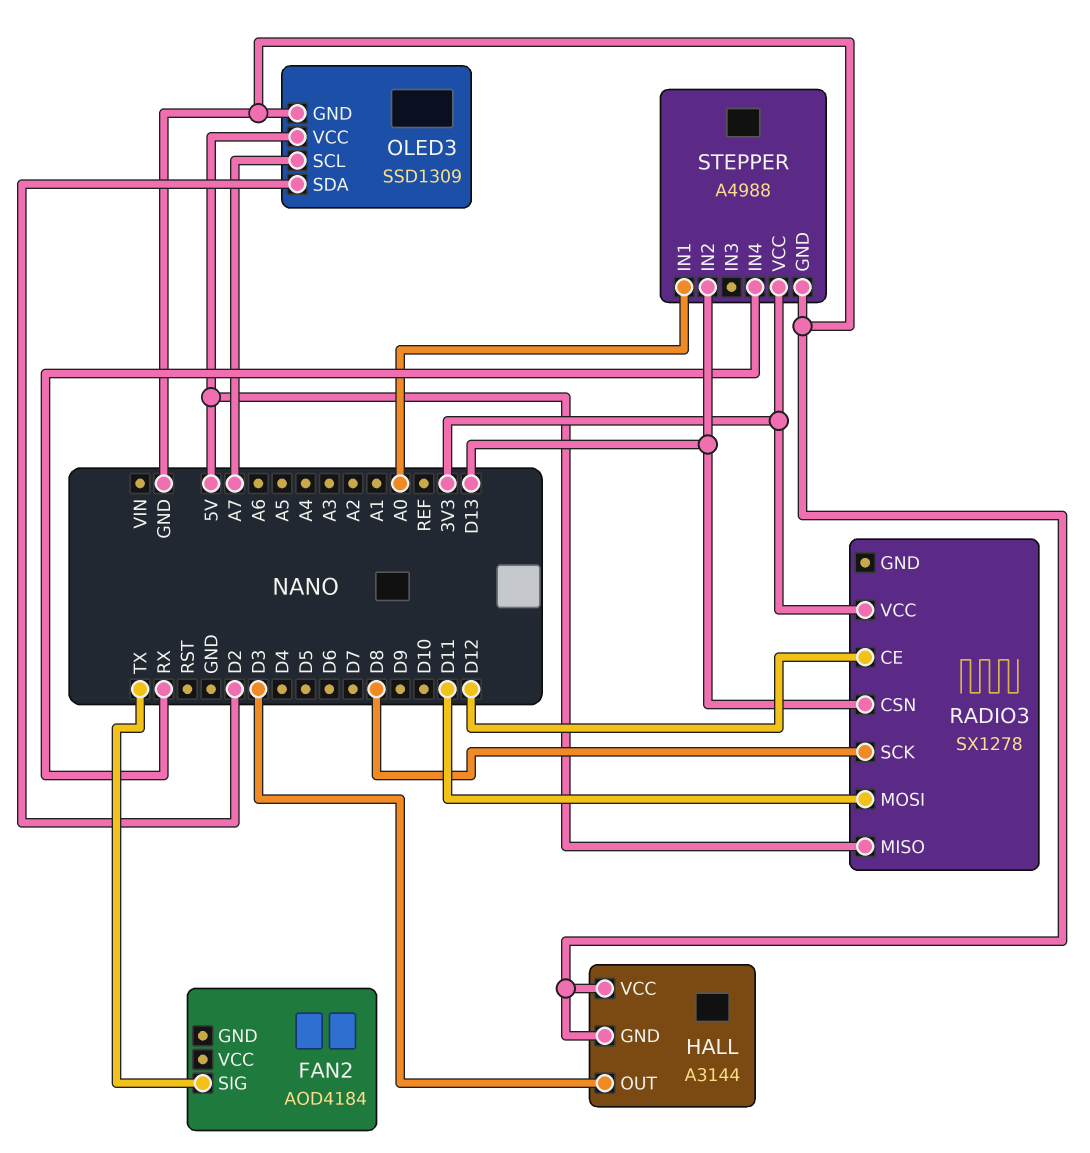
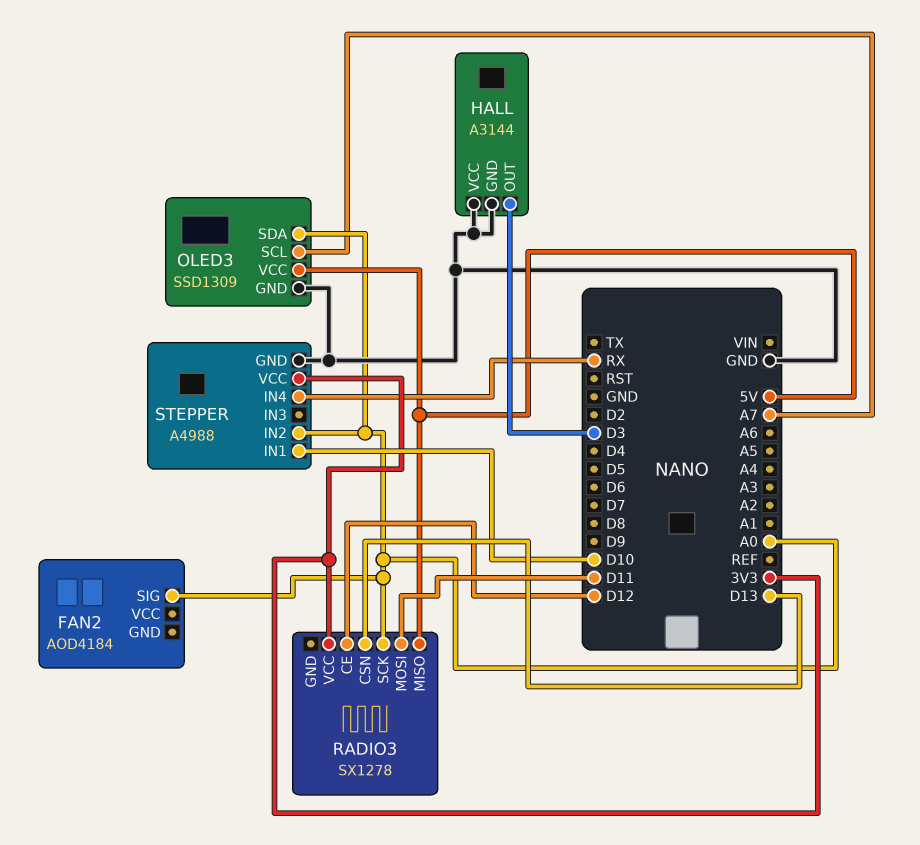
FAN2 pin SIG: TX -> A0
OLED3 pin SDA: D2 -> A0
RADIO3 pin SCK: D8 -> A0
STEPPER pin IN1: A0 -> D10
STEPPER pin IN2: D13 -> A0

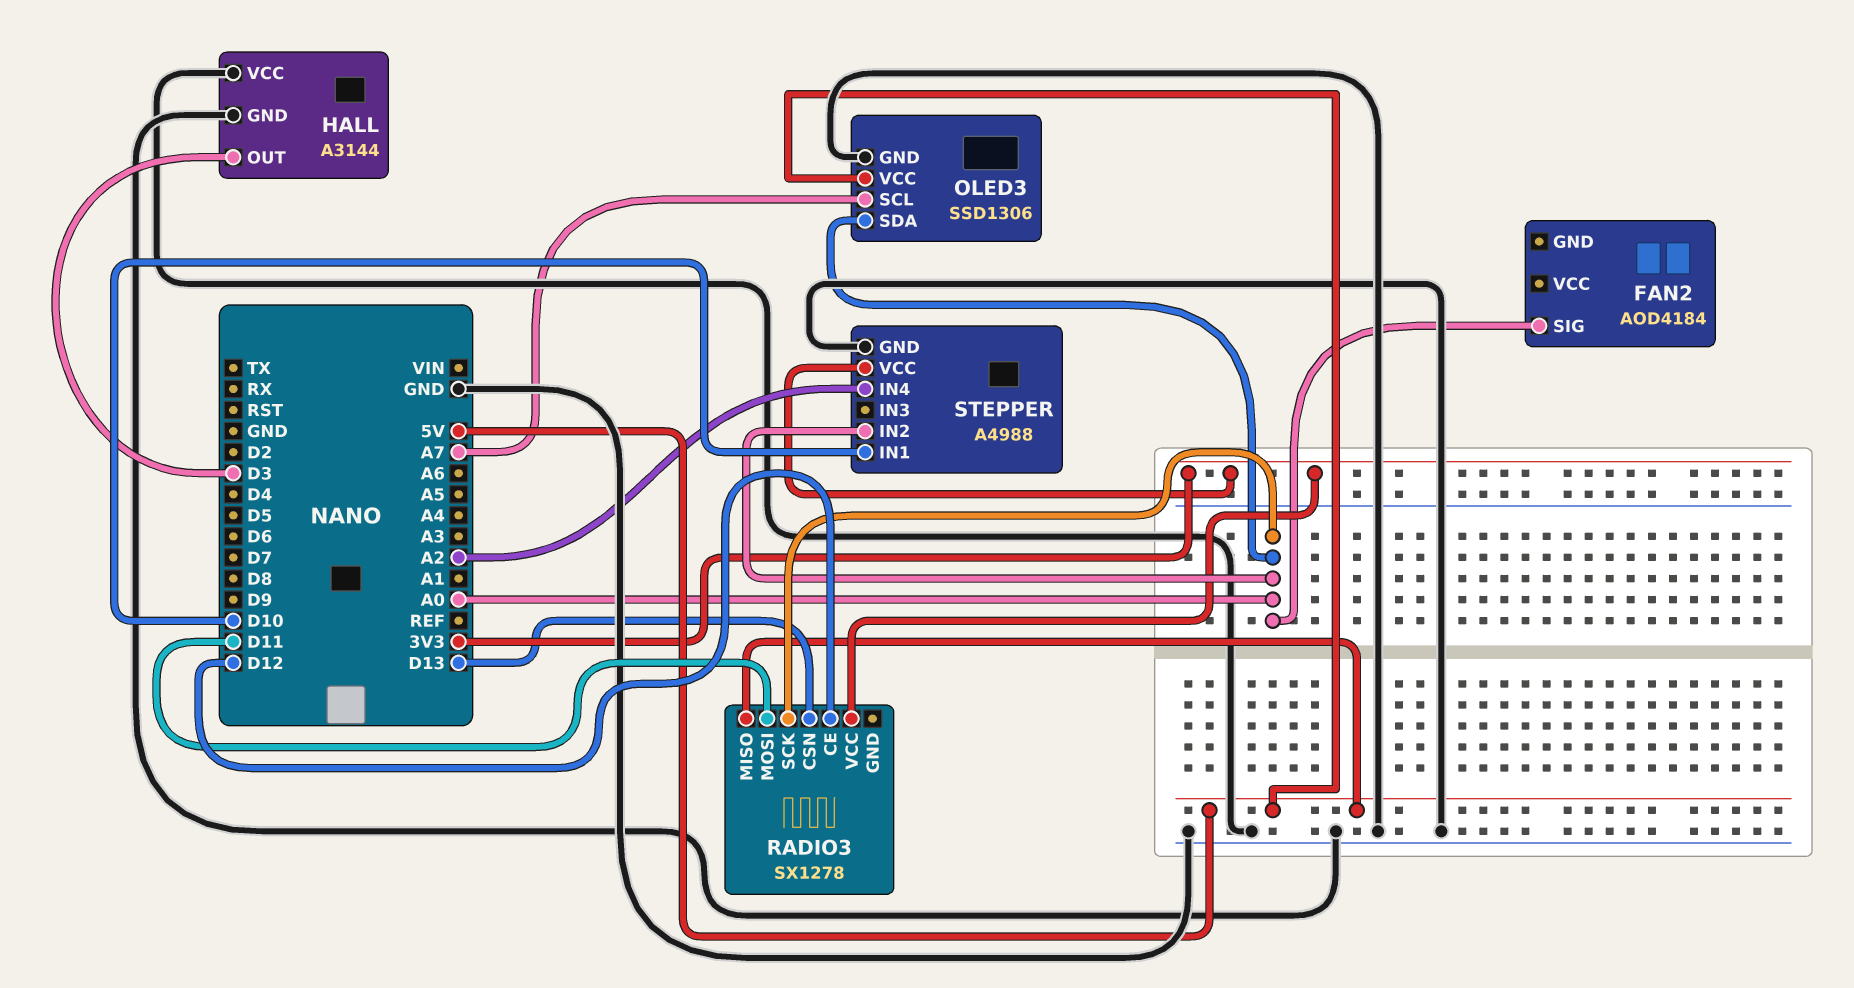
OLED3: SSD1309 -> SSD1306
STEPPER pin IN4: RX -> A2

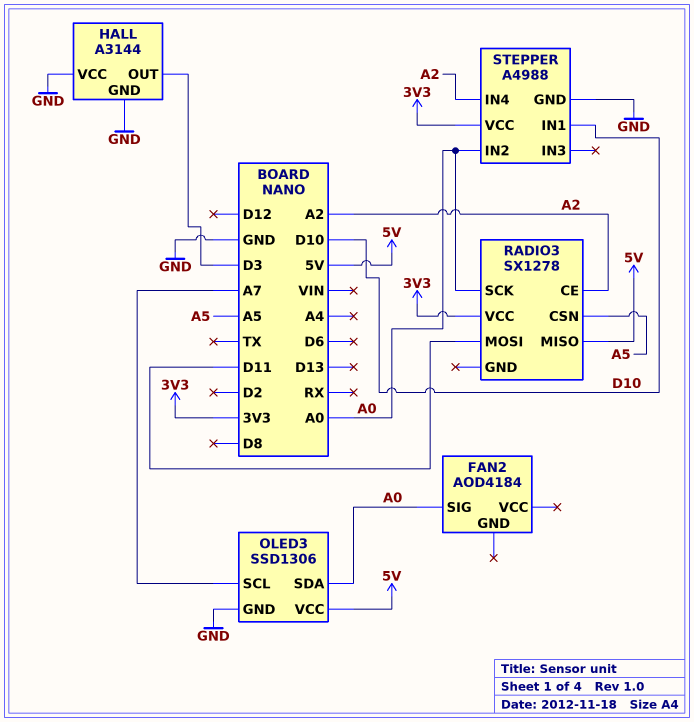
RADIO3 pin CE: D12 -> A2
RADIO3 pin CSN: D13 -> A5

